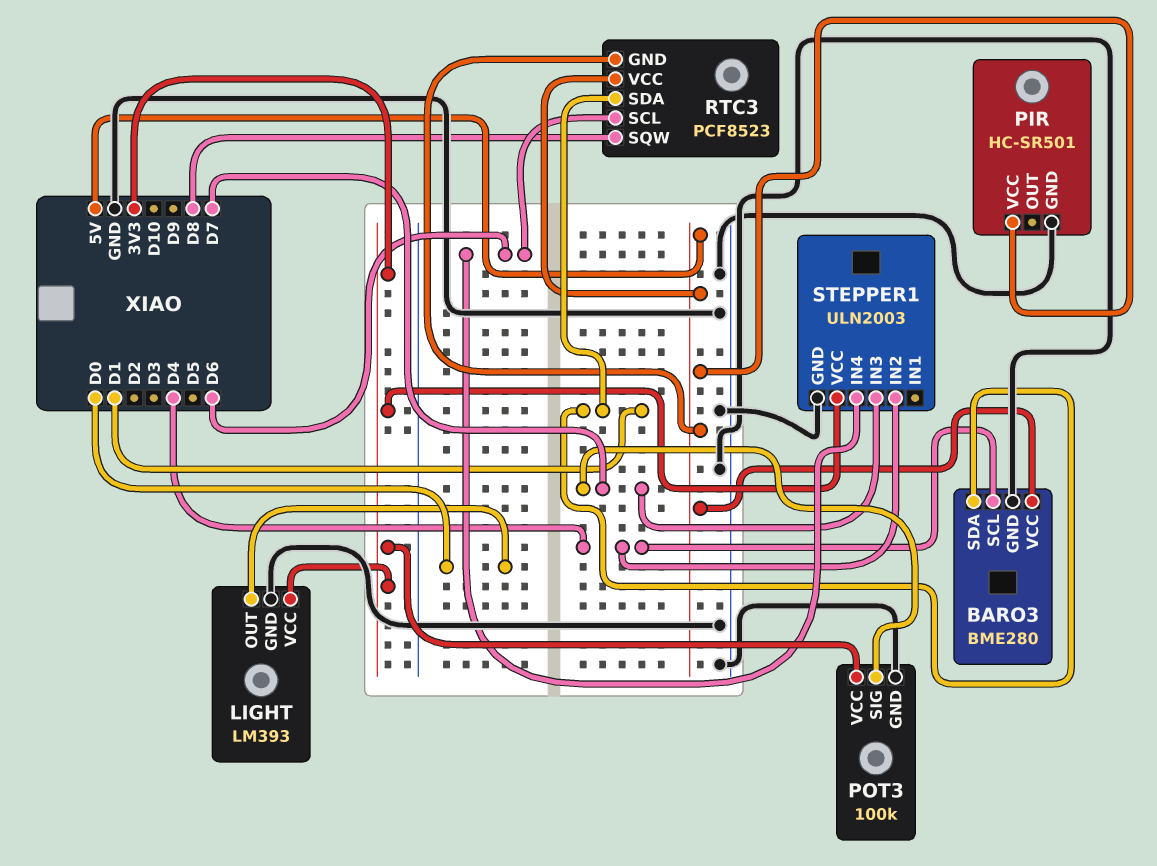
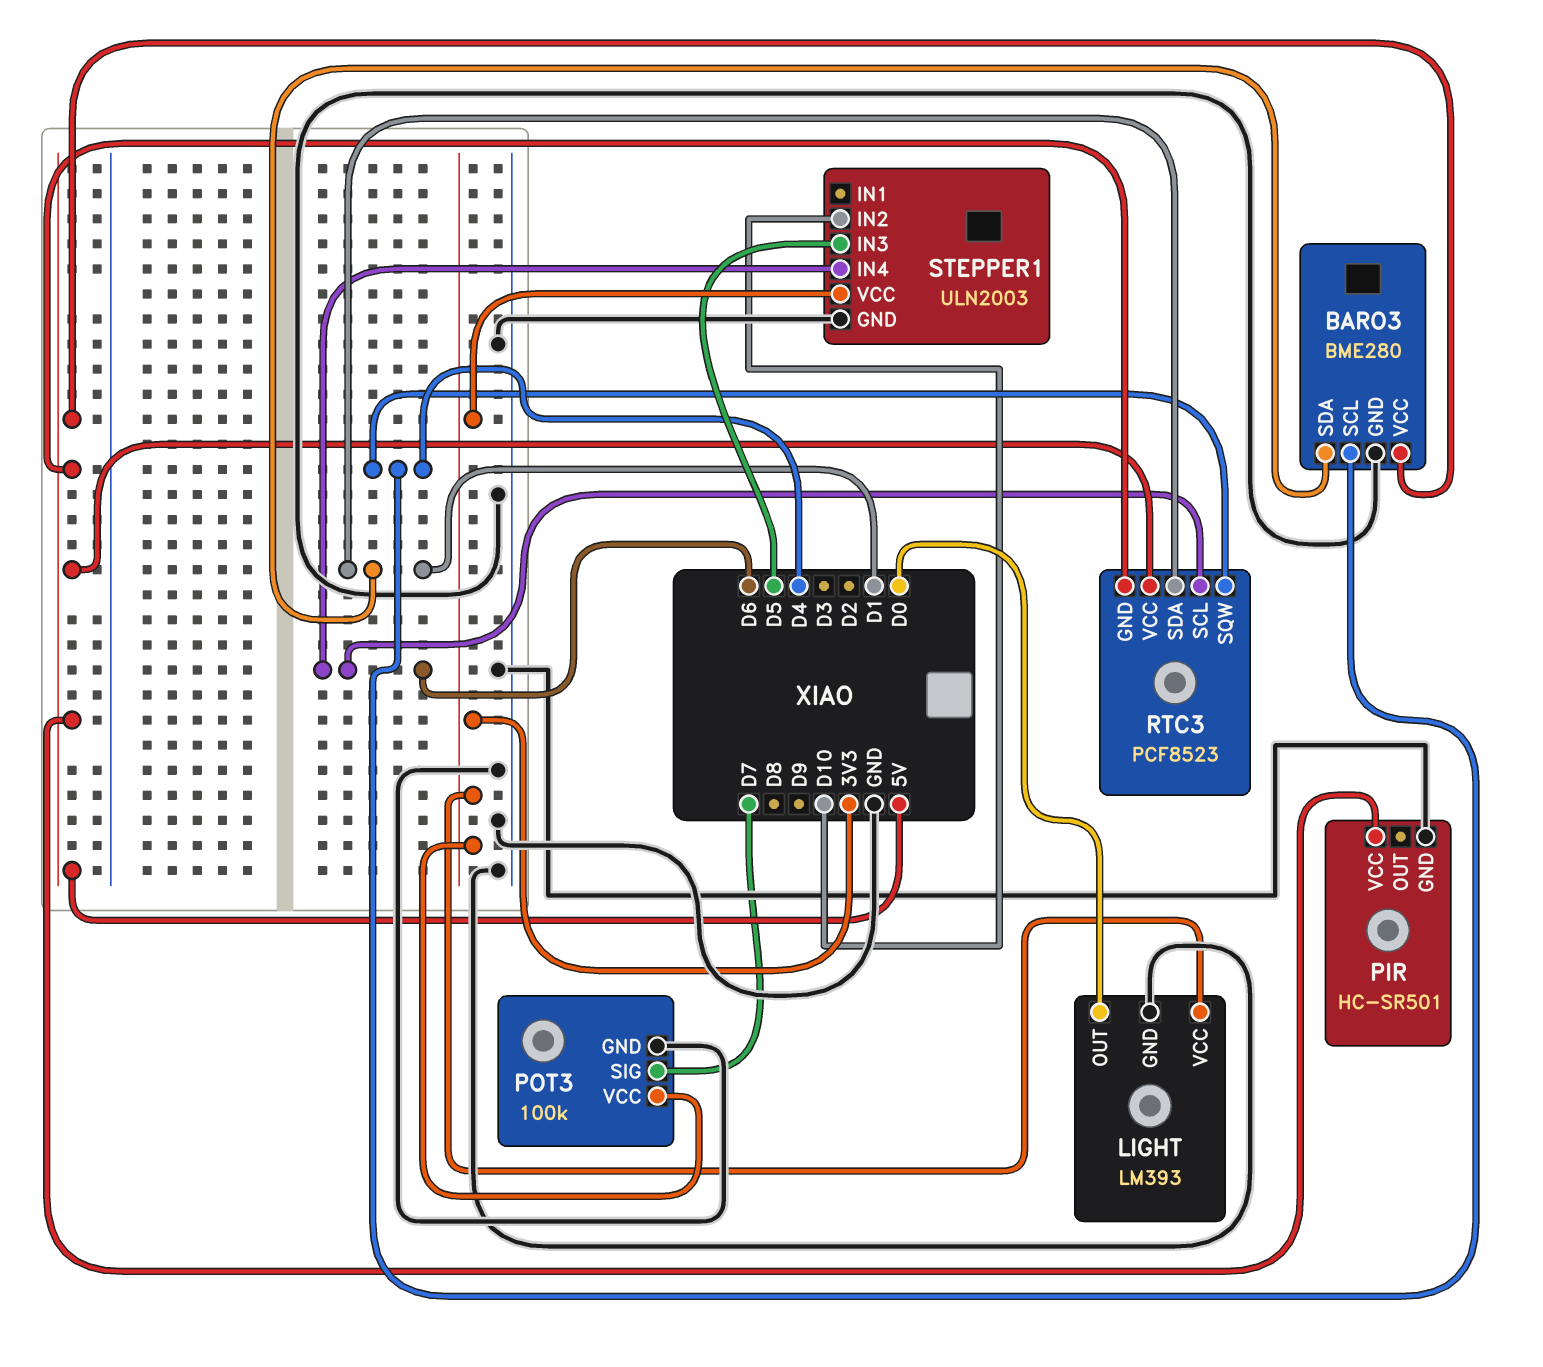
RTC3 pin SQW: D8 -> D4
STEPPER1 pin IN2: D4 -> D10
STEPPER1 pin IN3: D7 -> D5

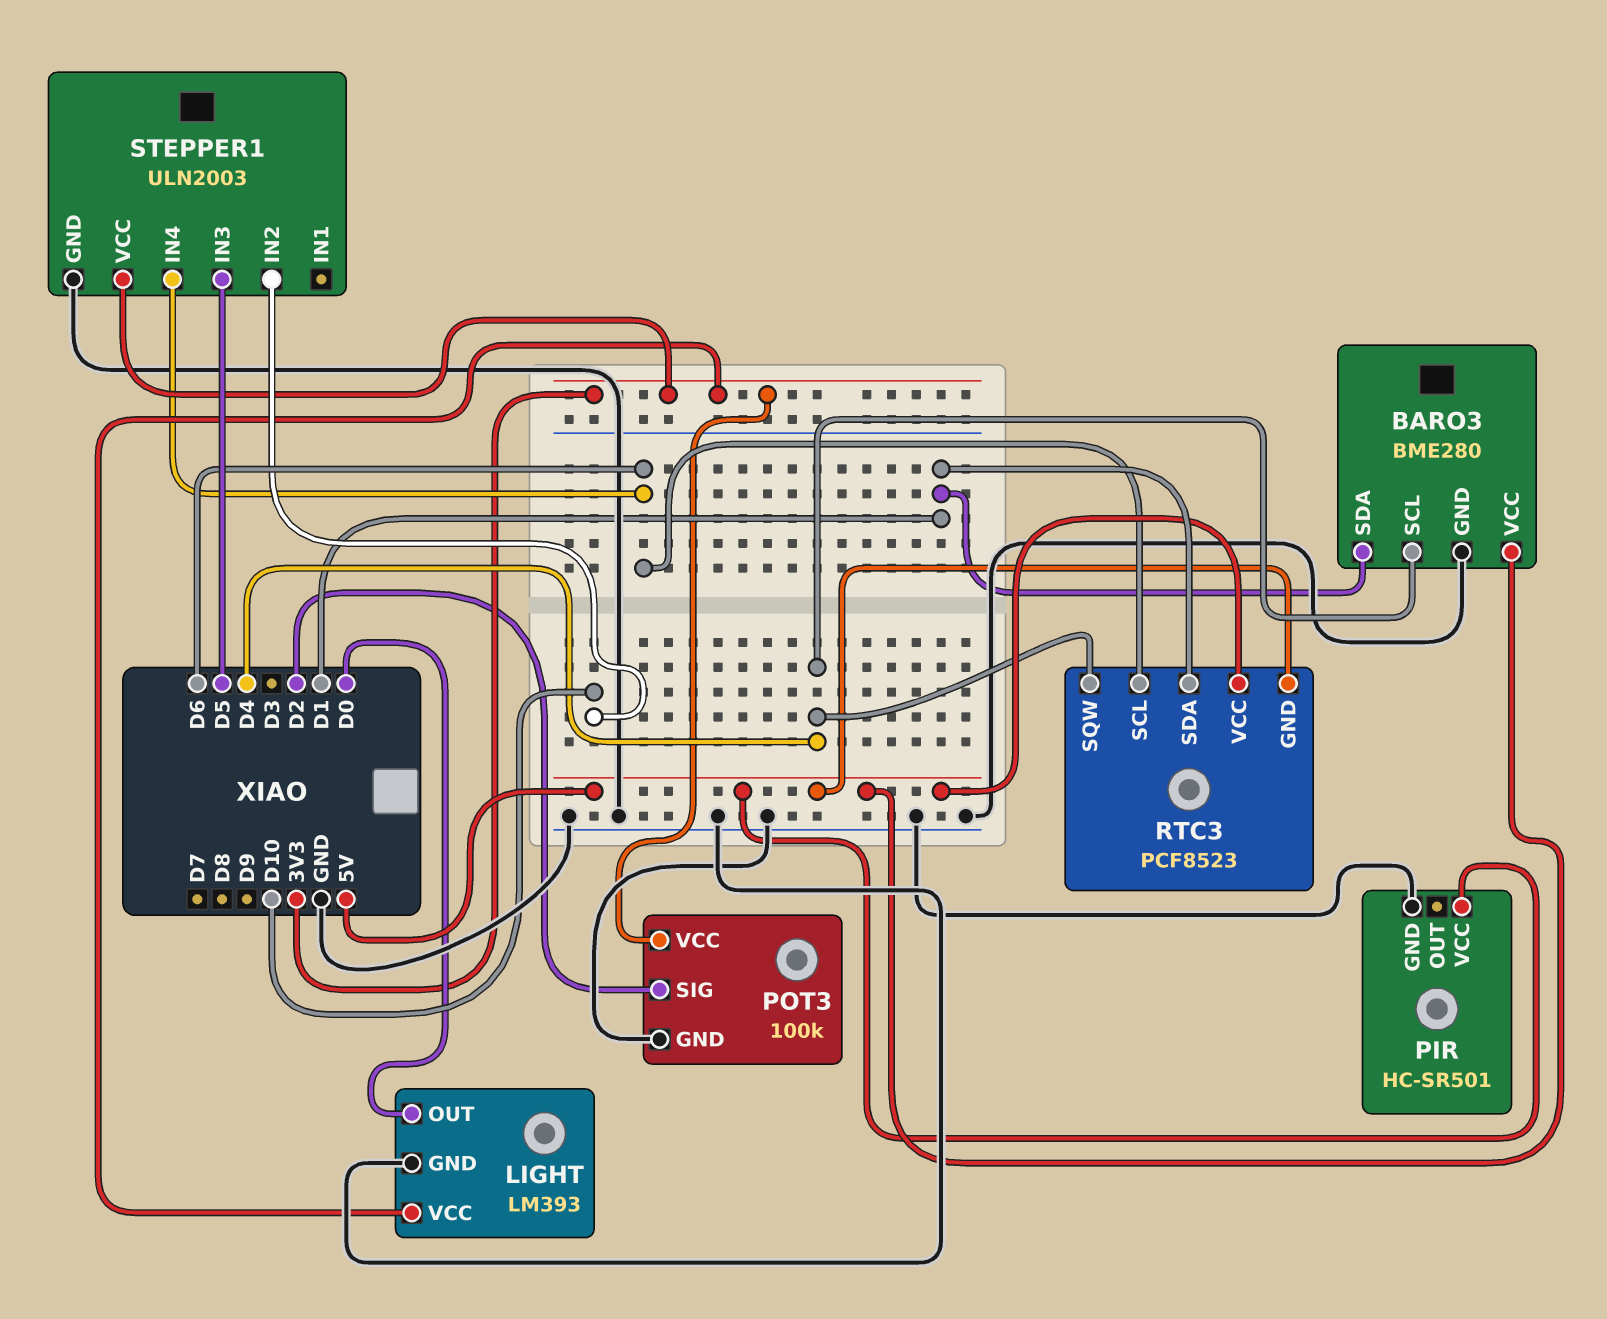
POT3 pin SIG: D7 -> D2

